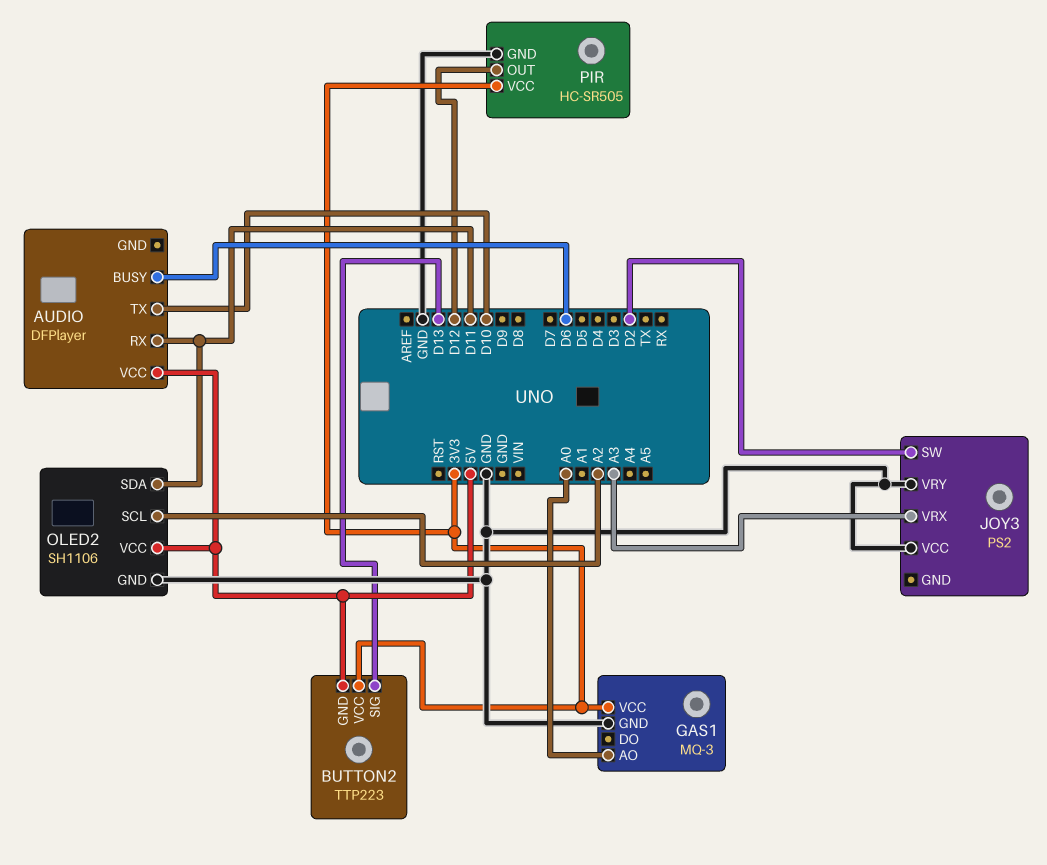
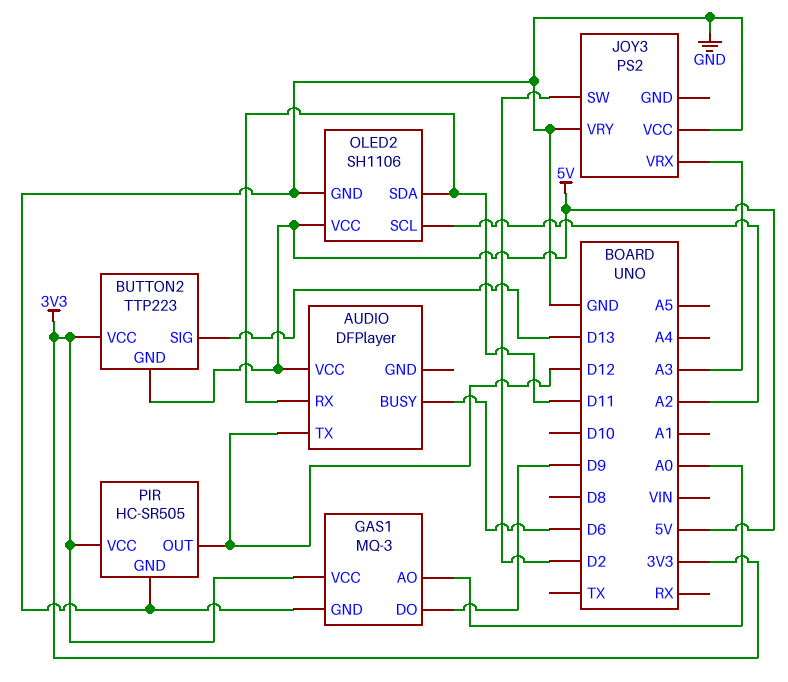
AUDIO pin TX: D10 -> D12
GAS1 pin DO: none -> D9

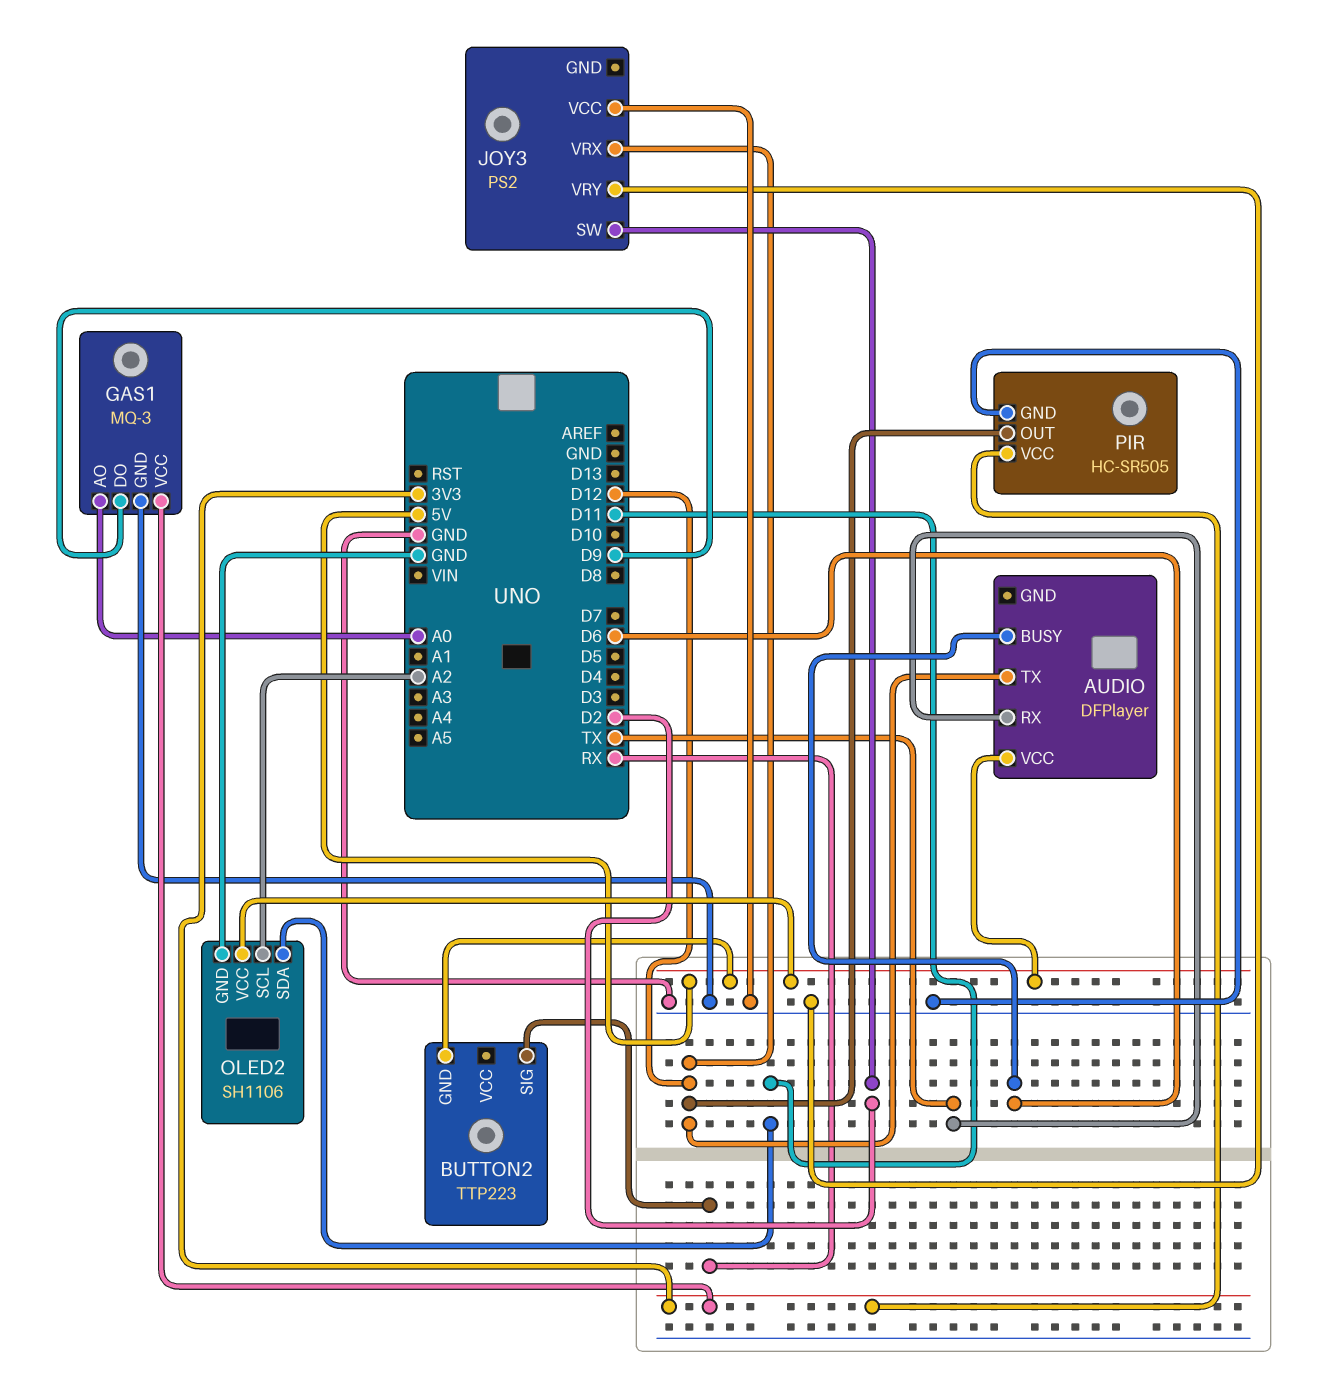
AUDIO pin RX: D11 -> TX
BUTTON2 pin SIG: D13 -> RX
BUTTON2 pin VCC: 3V3 -> none
JOY3 pin VRX: A3 -> D12

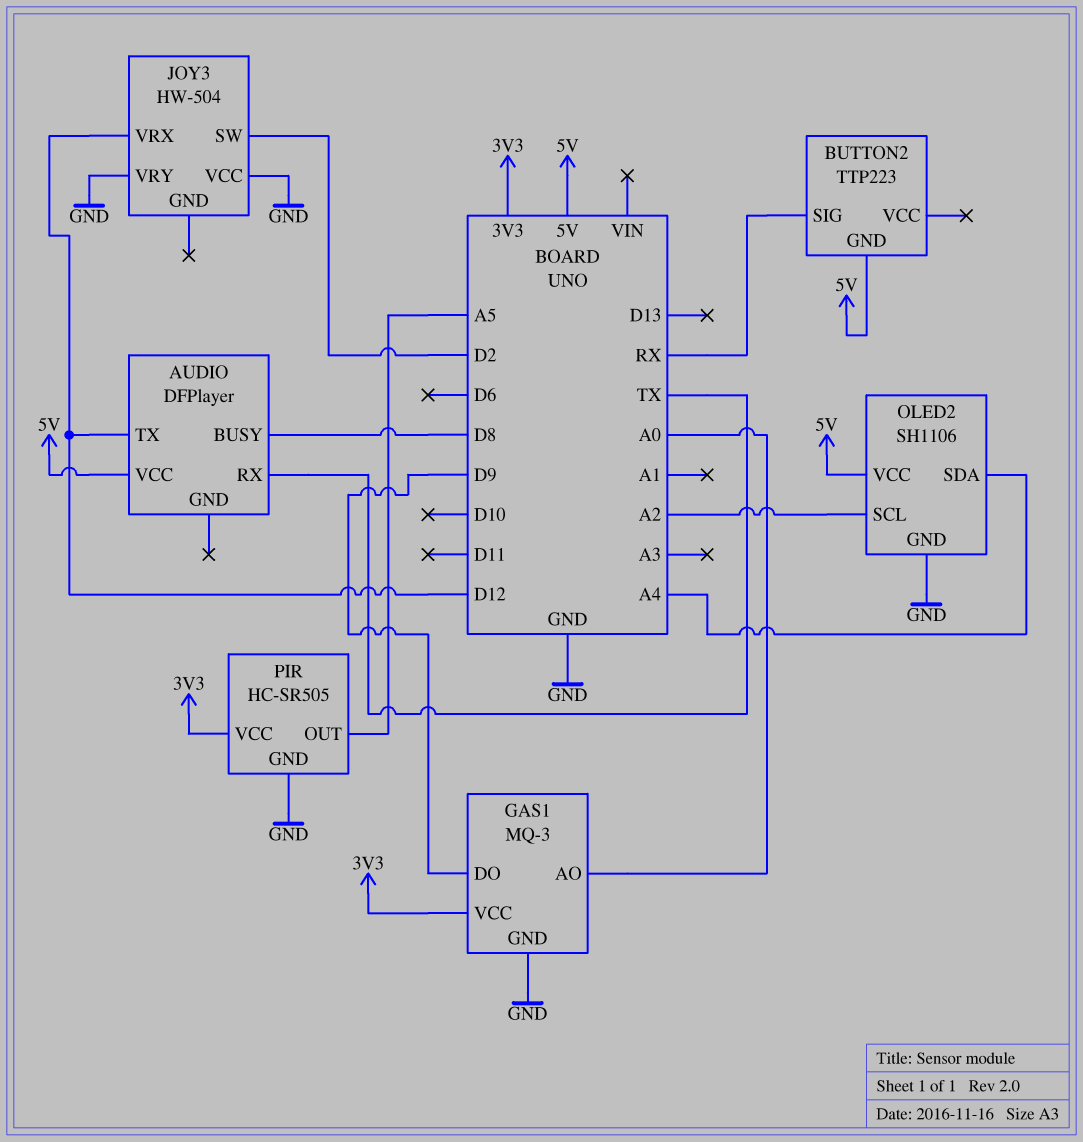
AUDIO pin BUSY: D6 -> D8
JOY3: PS2 -> HW-504
OLED2 pin SDA: D11 -> A4
PIR pin OUT: D12 -> A5

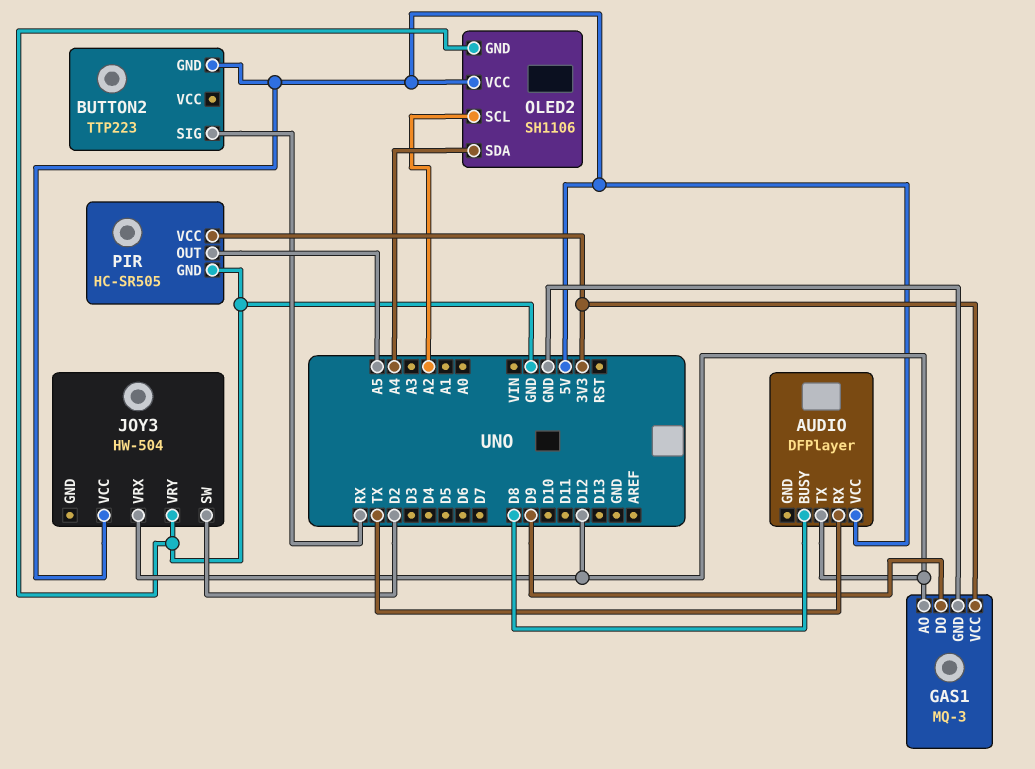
GAS1 pin AO: A0 -> D12
JOY3 pin VCC: GND -> 5V

